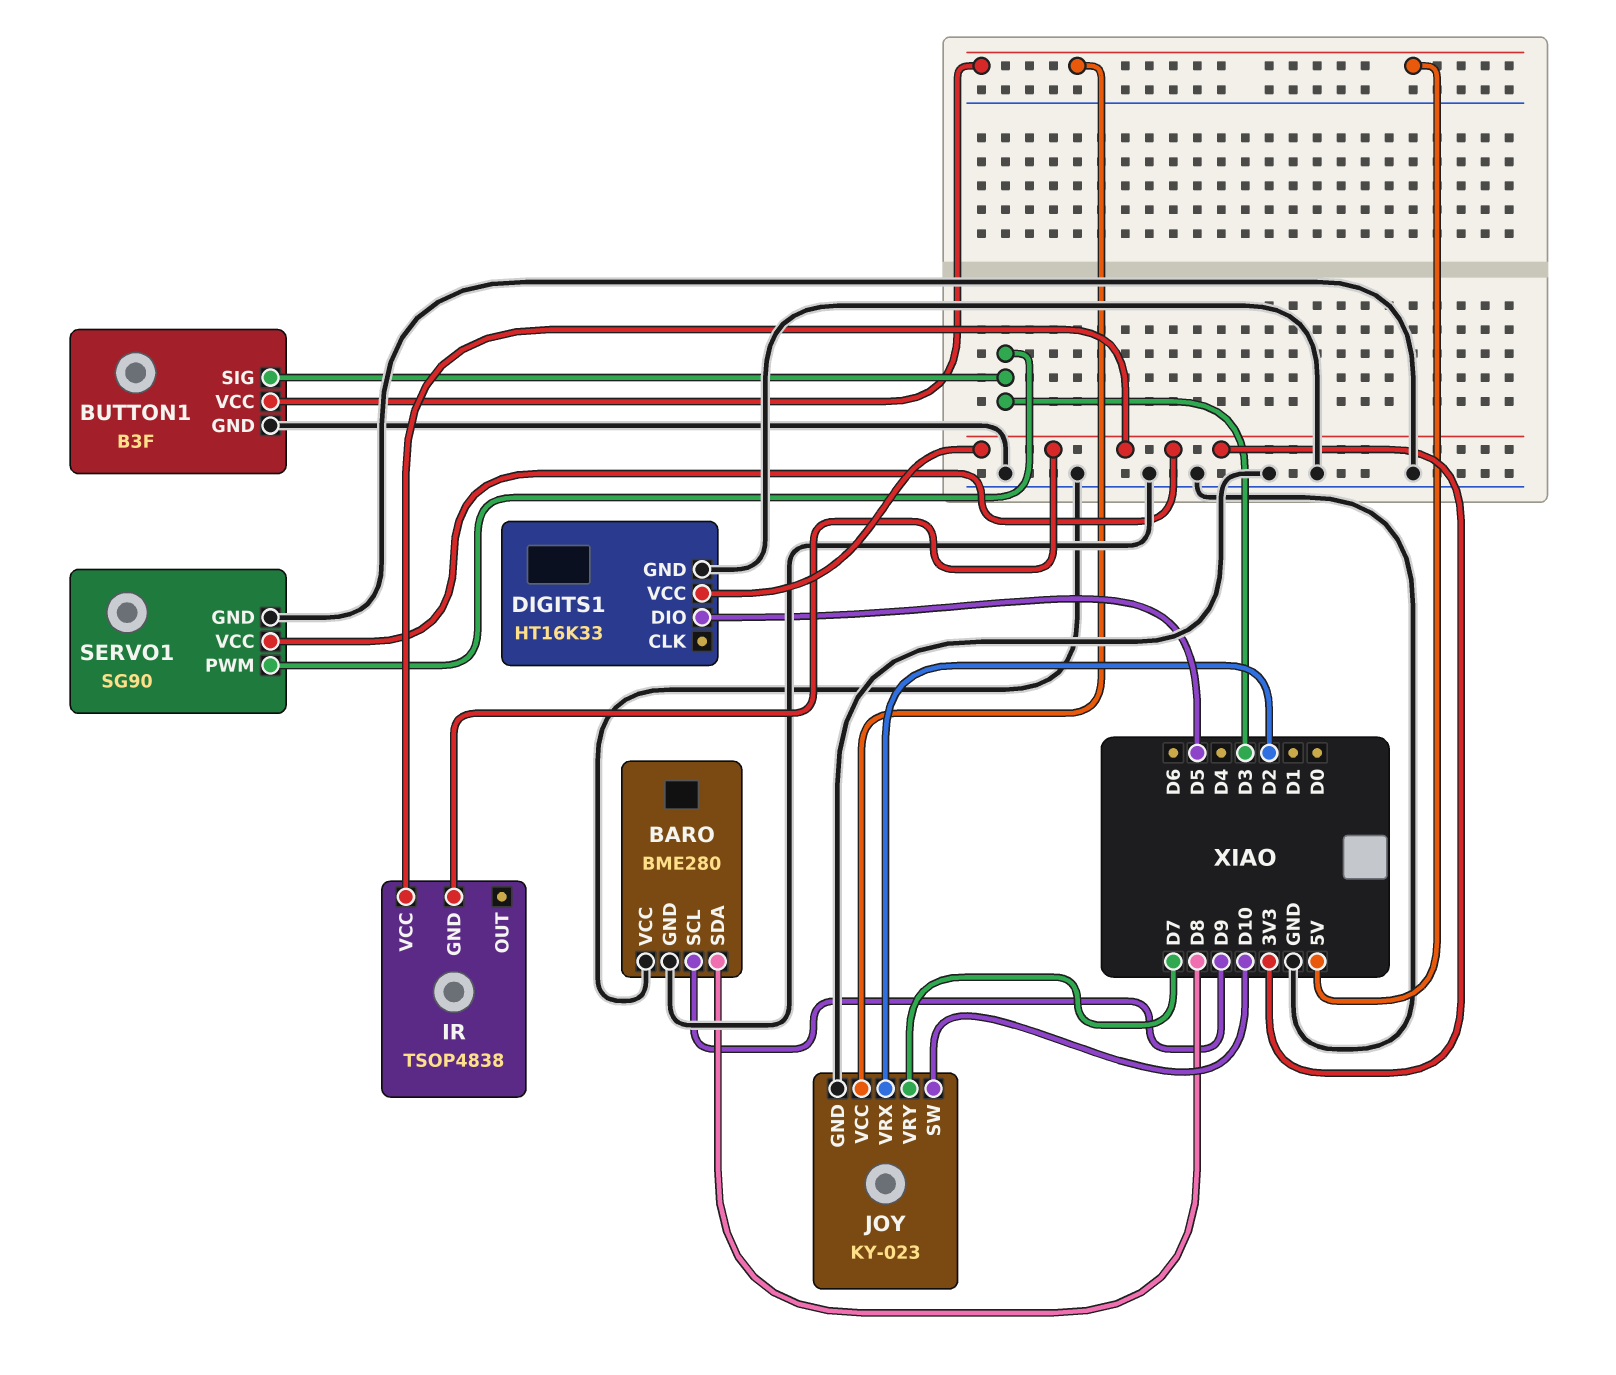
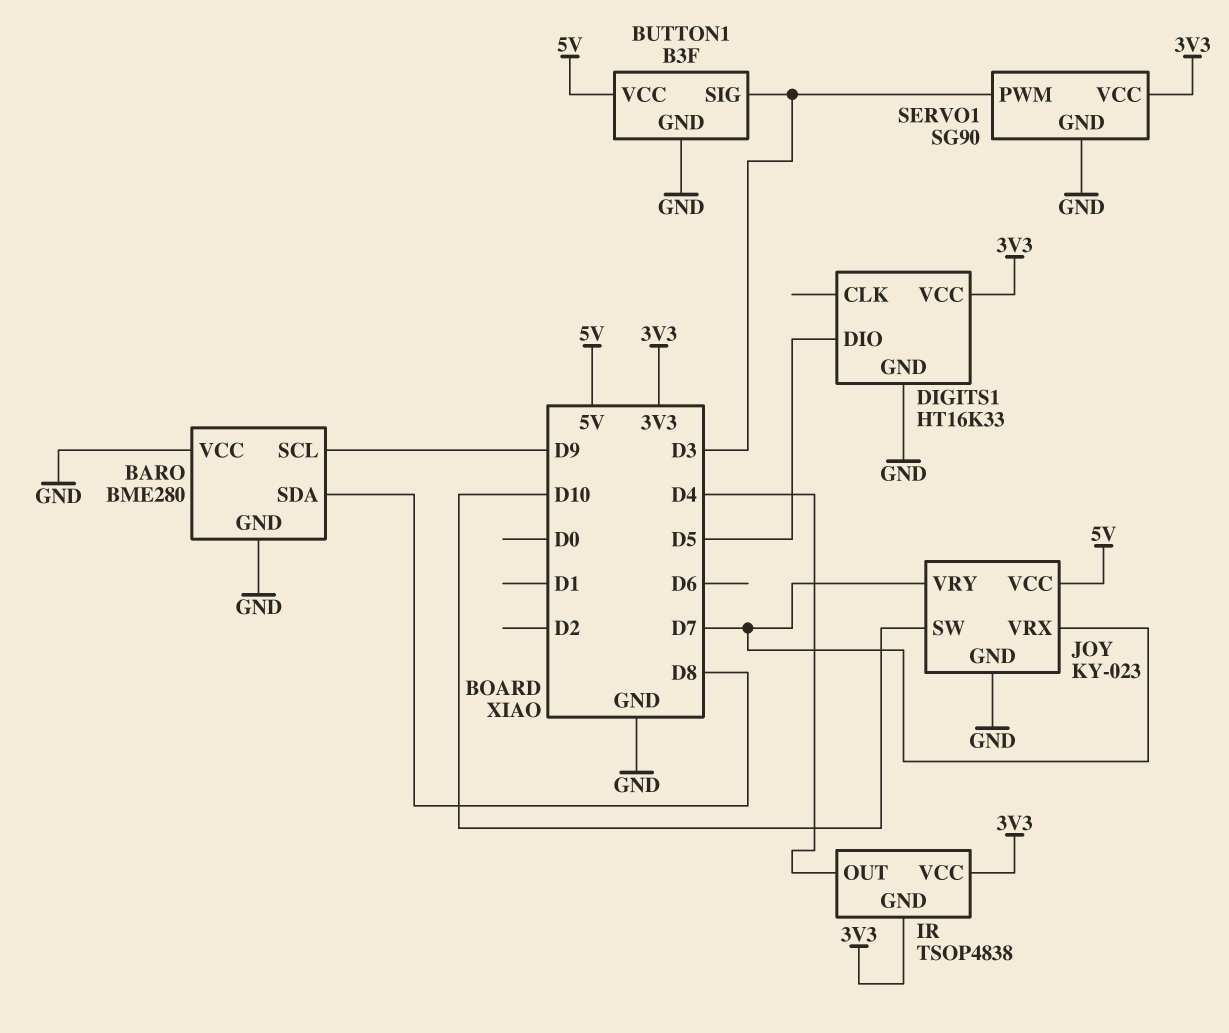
IR pin OUT: none -> D4
JOY pin VRX: D2 -> D7

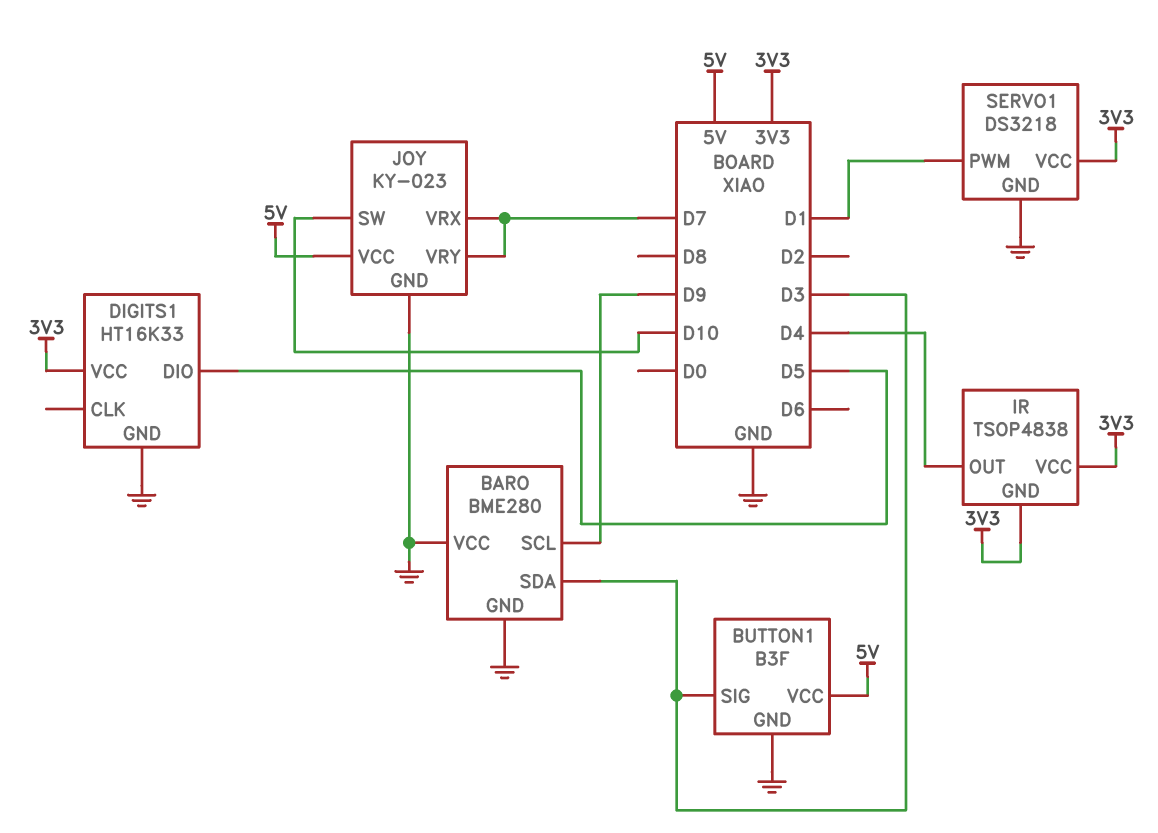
BARO pin SDA: D8 -> D3
SERVO1: SG90 -> DS3218
SERVO1 pin PWM: D3 -> D1

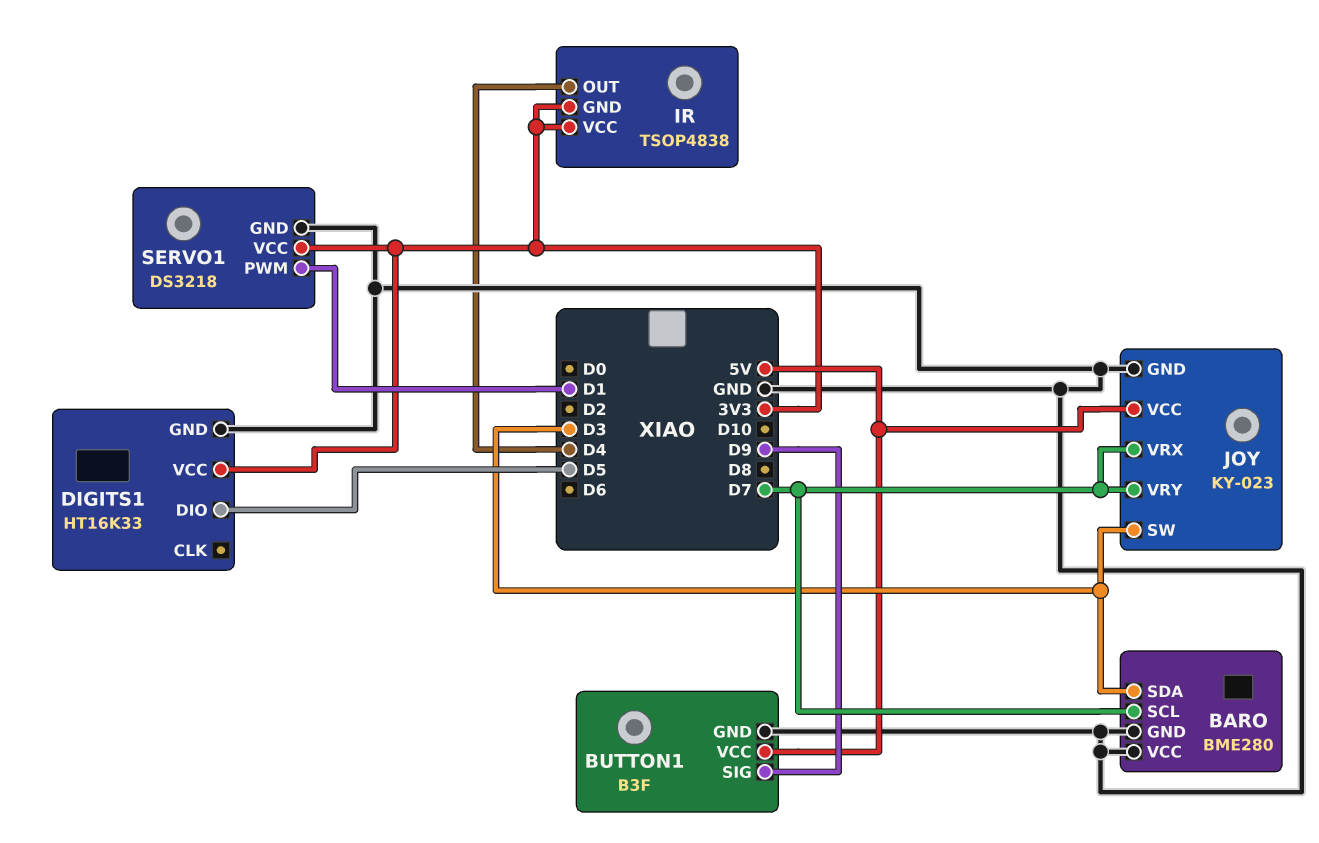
BARO pin SCL: D9 -> D7
BUTTON1 pin SIG: D3 -> D9
JOY pin SW: D10 -> D3

